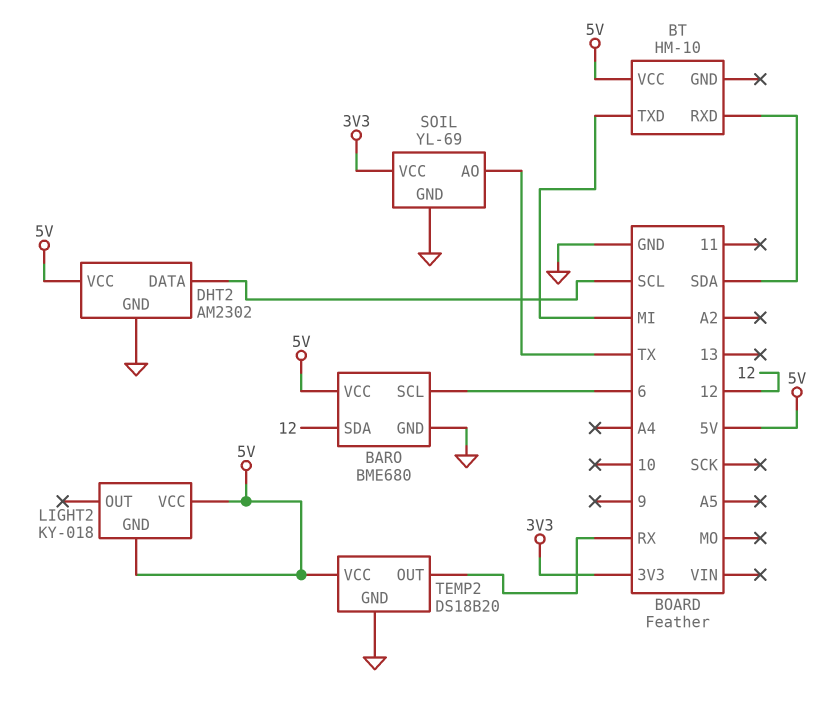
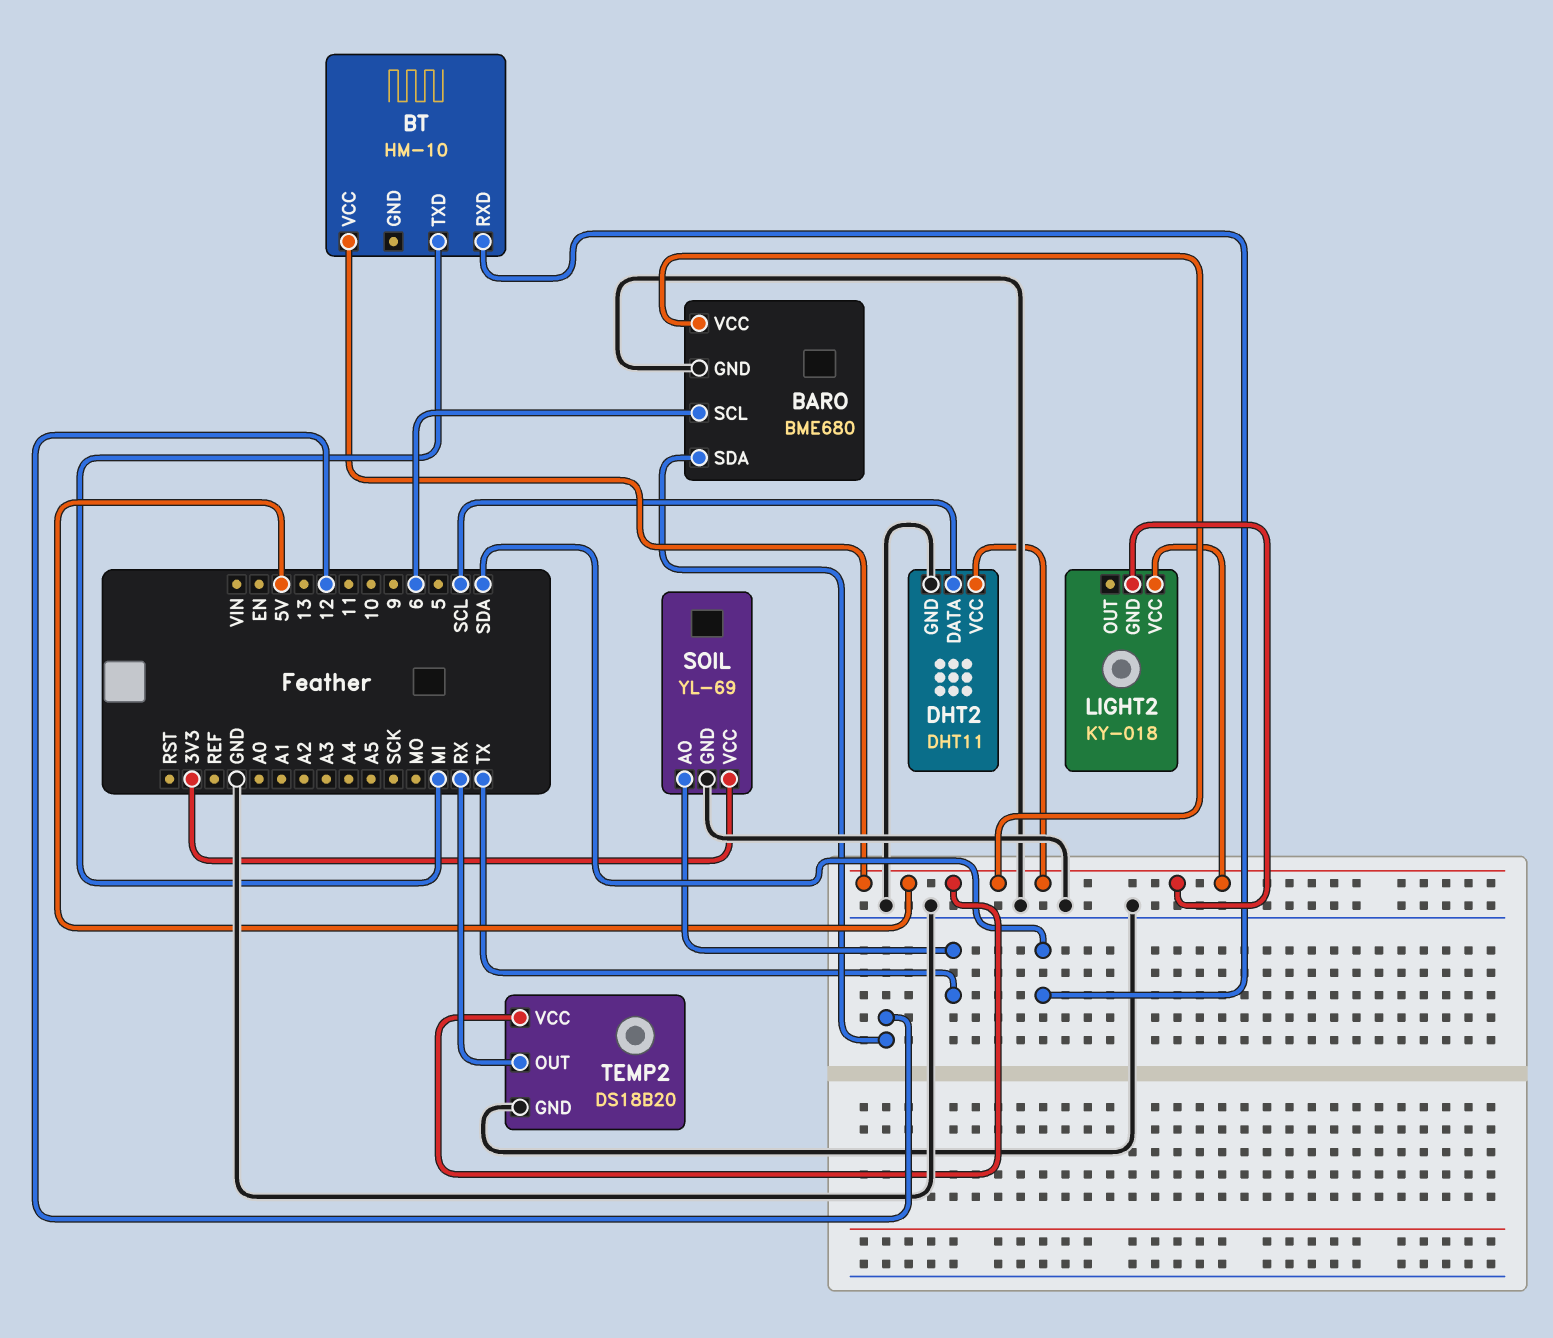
DHT2: AM2302 -> DHT11

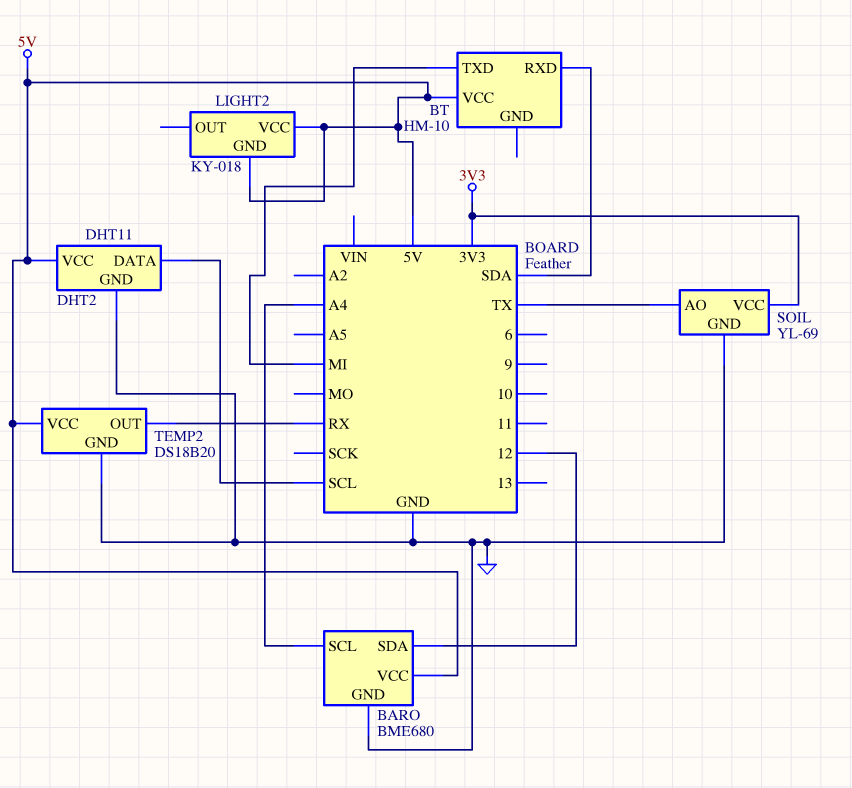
BARO pin SCL: 6 -> A4

